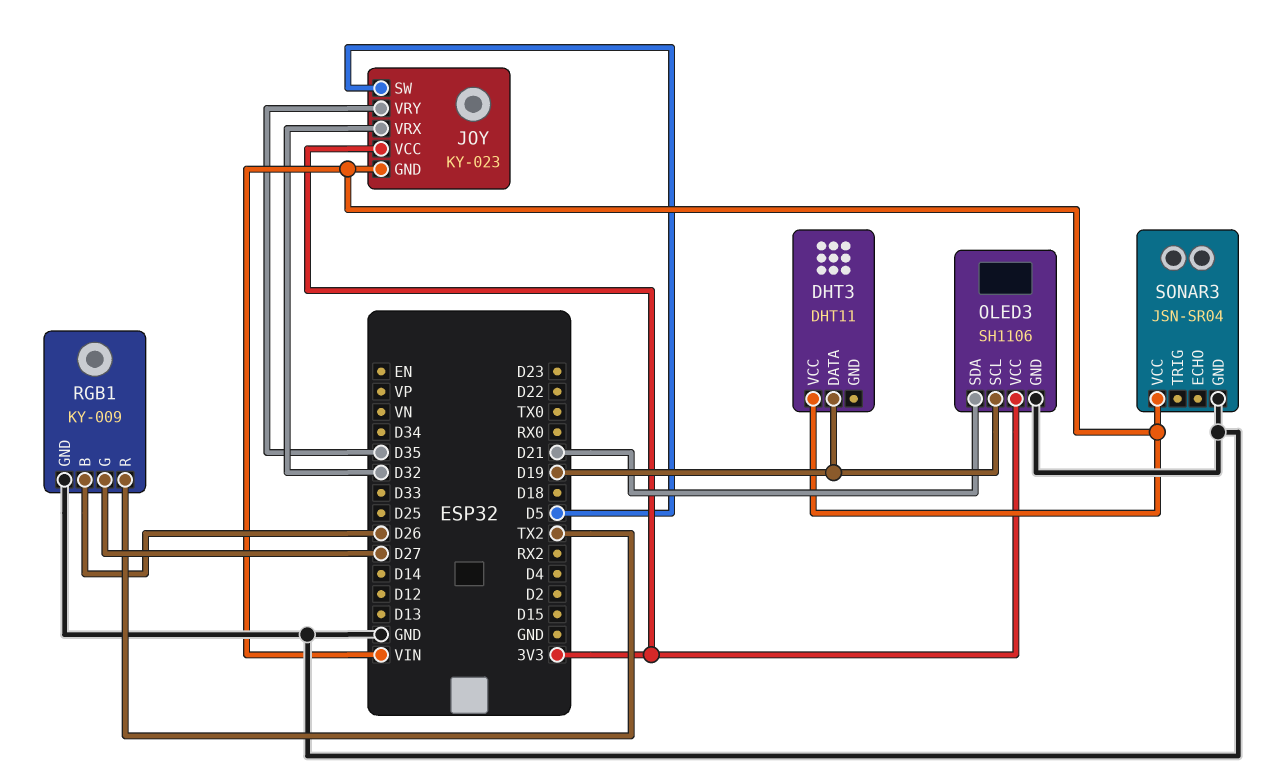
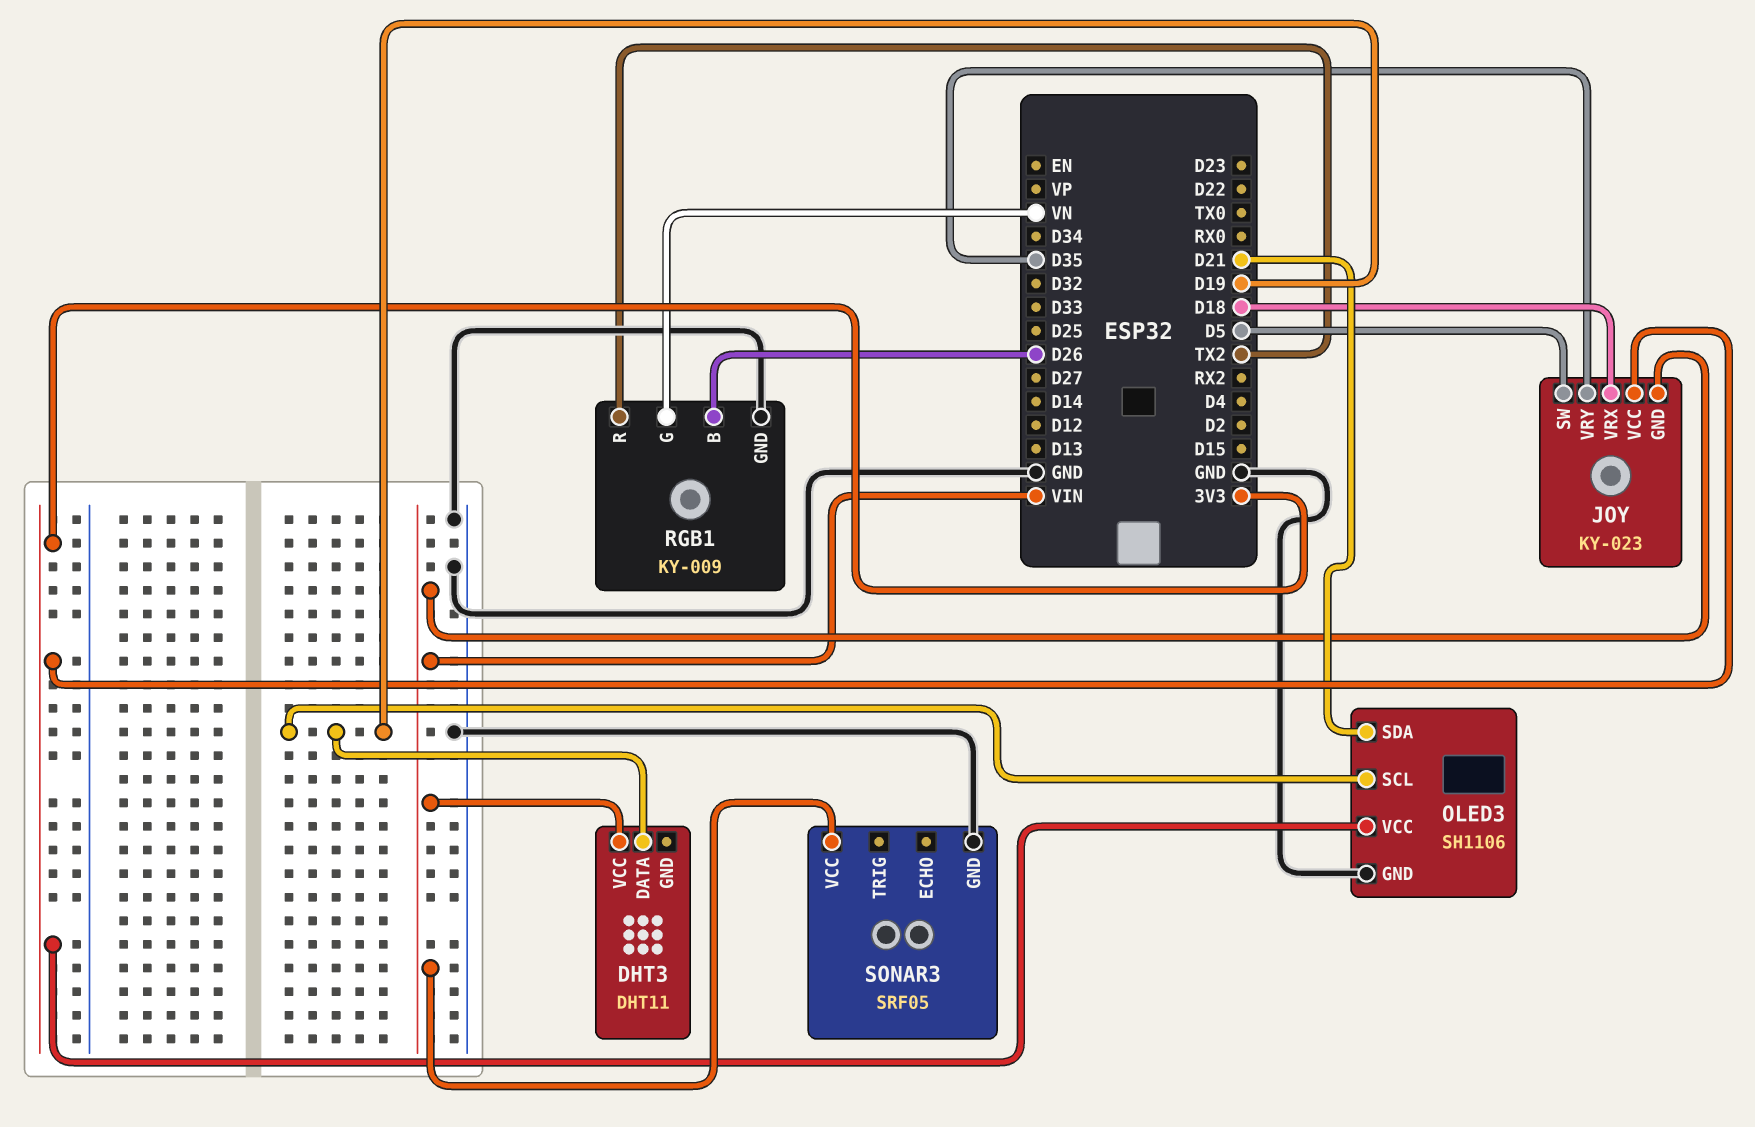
JOY pin VRX: D32 -> D18
RGB1 pin G: D27 -> VN
SONAR3: JSN-SR04 -> SRF05

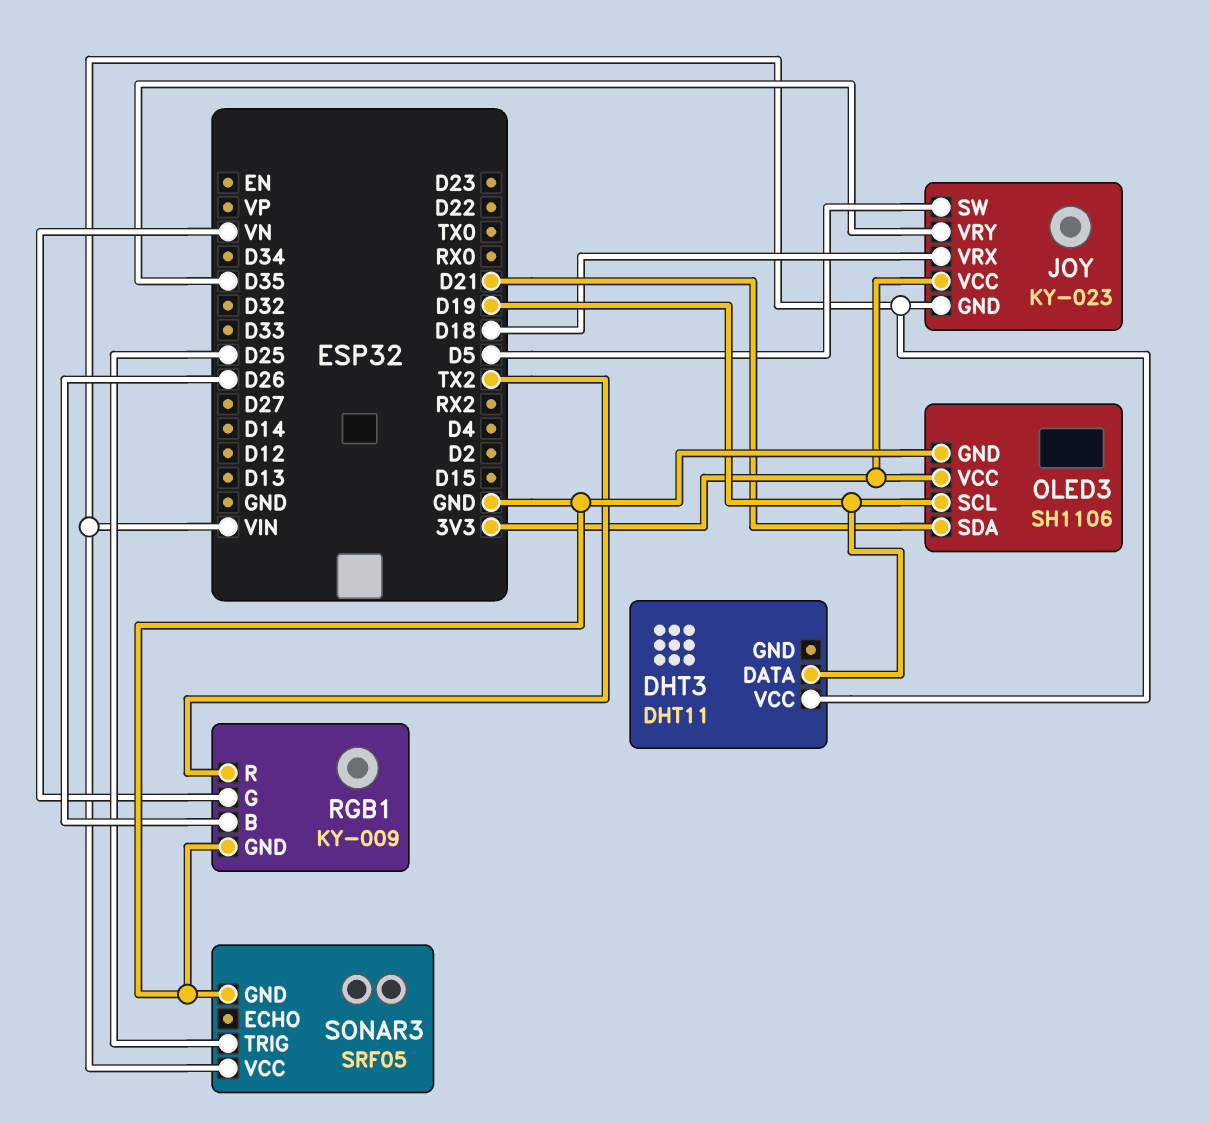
SONAR3 pin TRIG: none -> D25

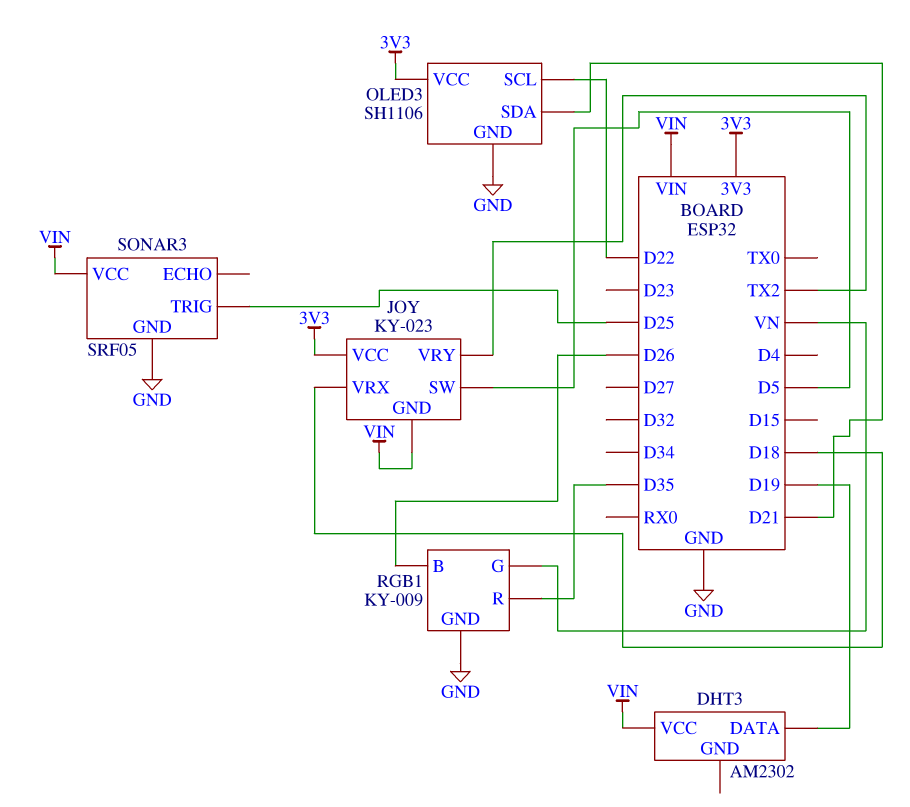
DHT3: DHT11 -> AM2302
JOY pin VRY: D35 -> TX2
OLED3 pin SCL: D19 -> D22
RGB1 pin R: TX2 -> D35

